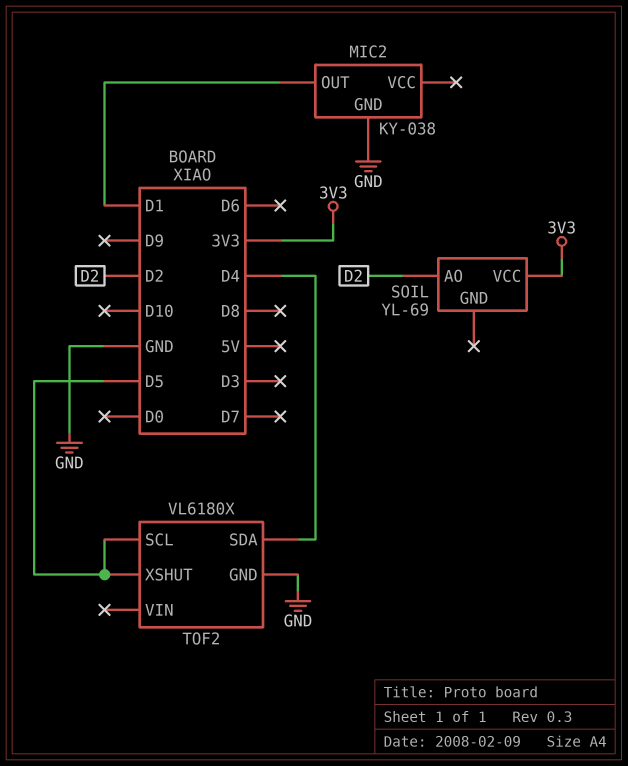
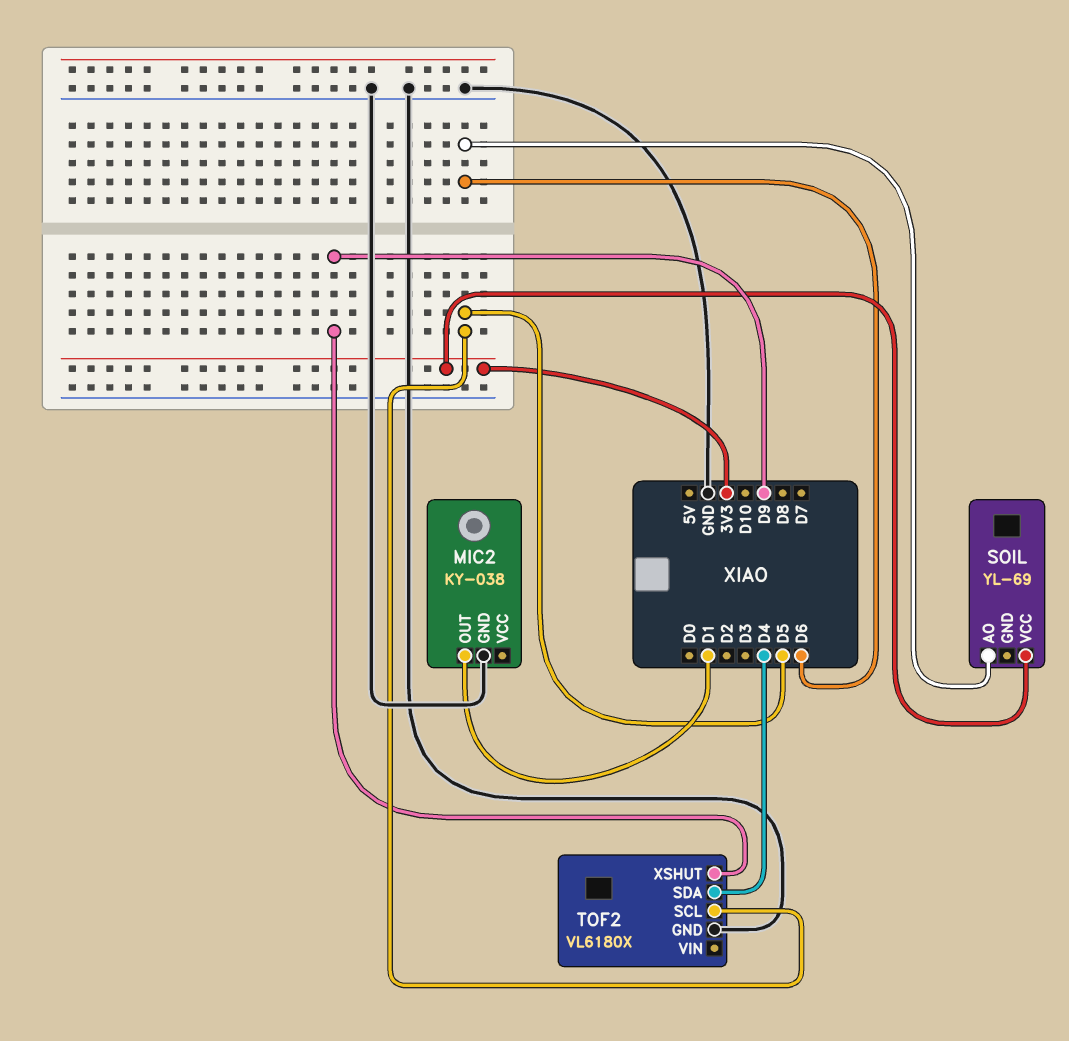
SOIL pin AO: D2 -> D6
TOF2 pin XSHUT: D5 -> D9

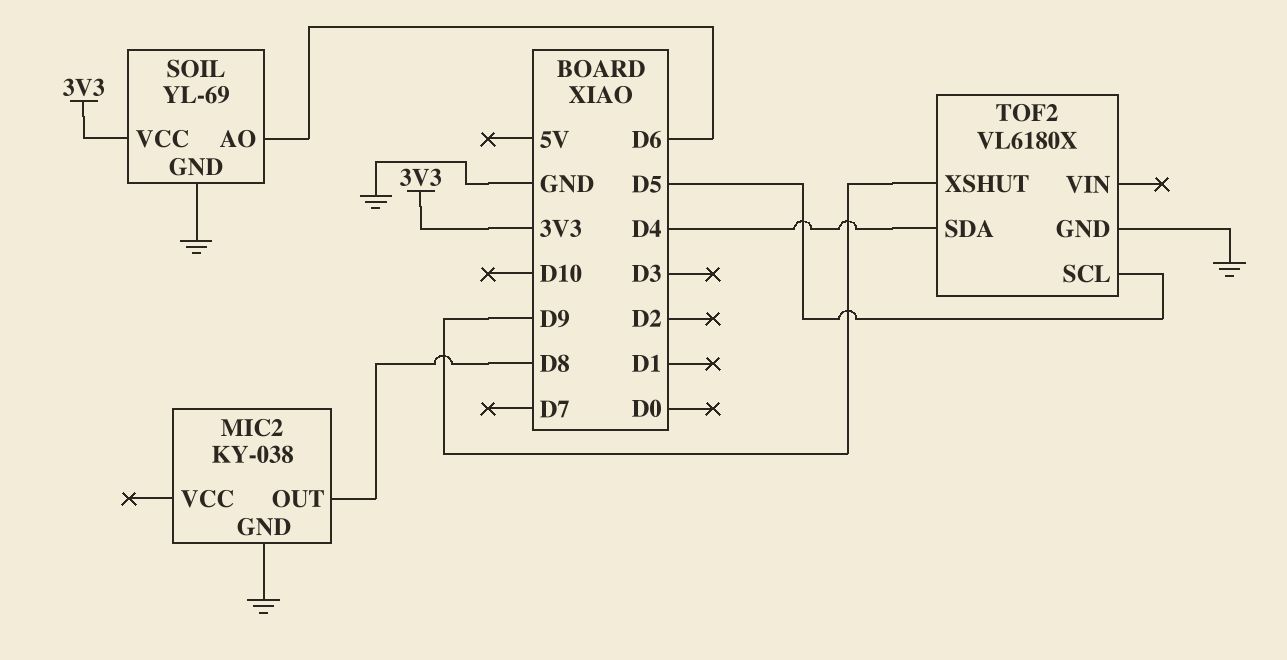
MIC2 pin OUT: D1 -> D8
SOIL pin GND: none -> GND

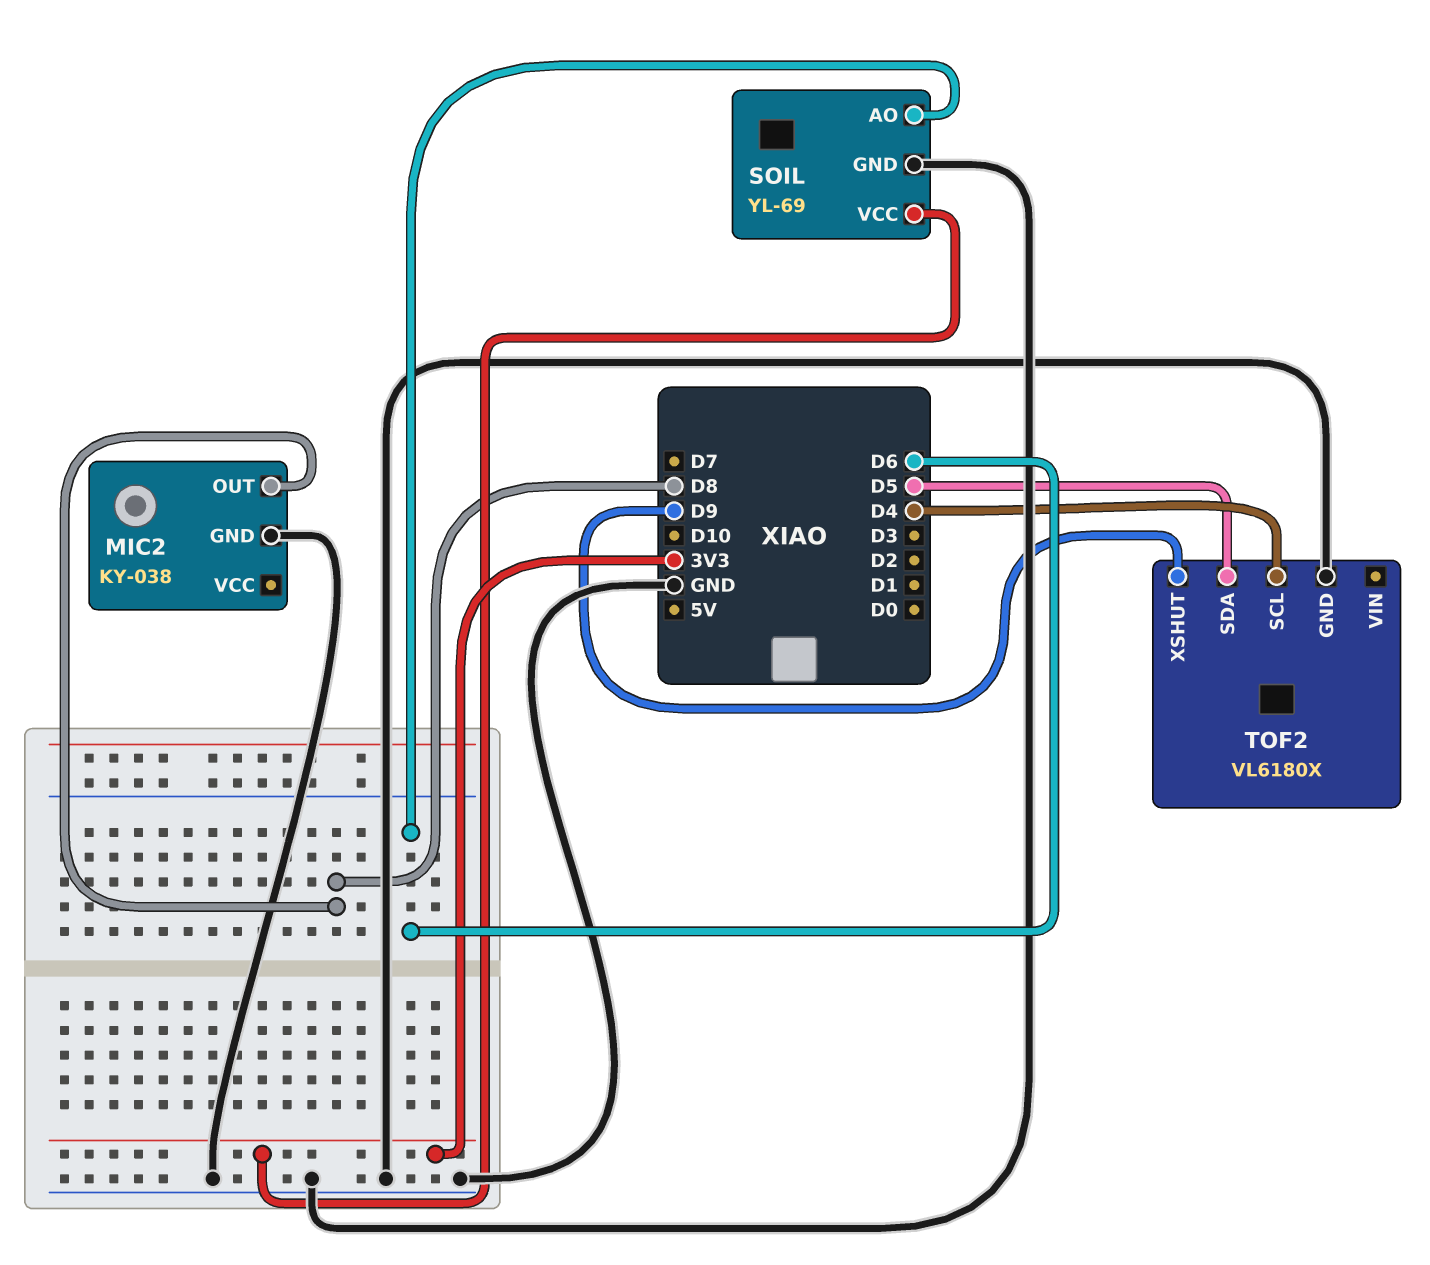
TOF2 pin SCL: D5 -> D4
TOF2 pin SDA: D4 -> D5

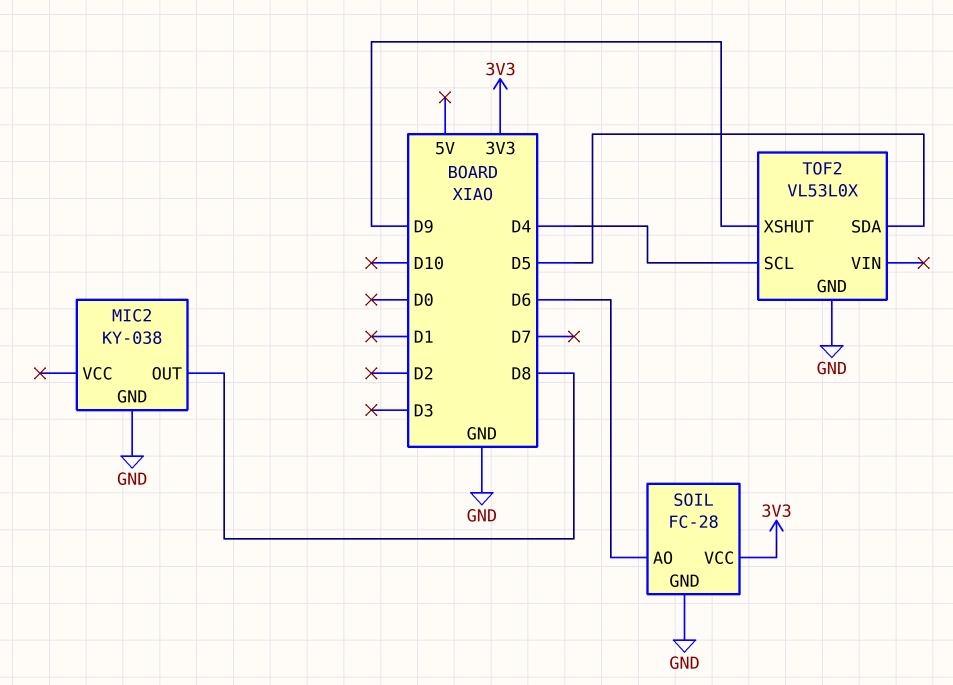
SOIL: YL-69 -> FC-28
TOF2: VL6180X -> VL53L0X

